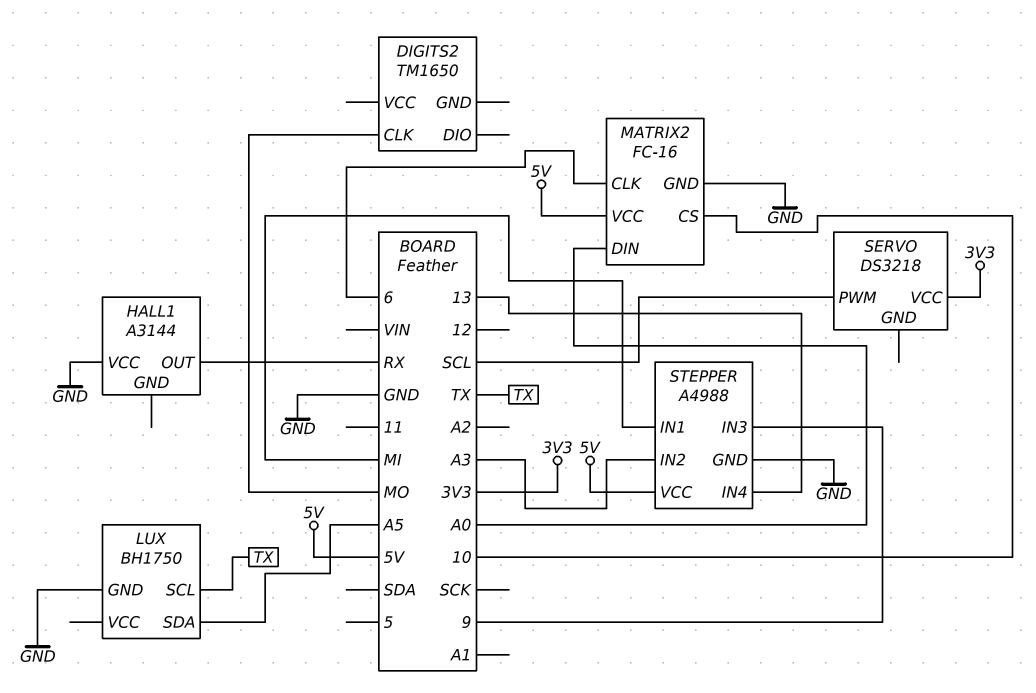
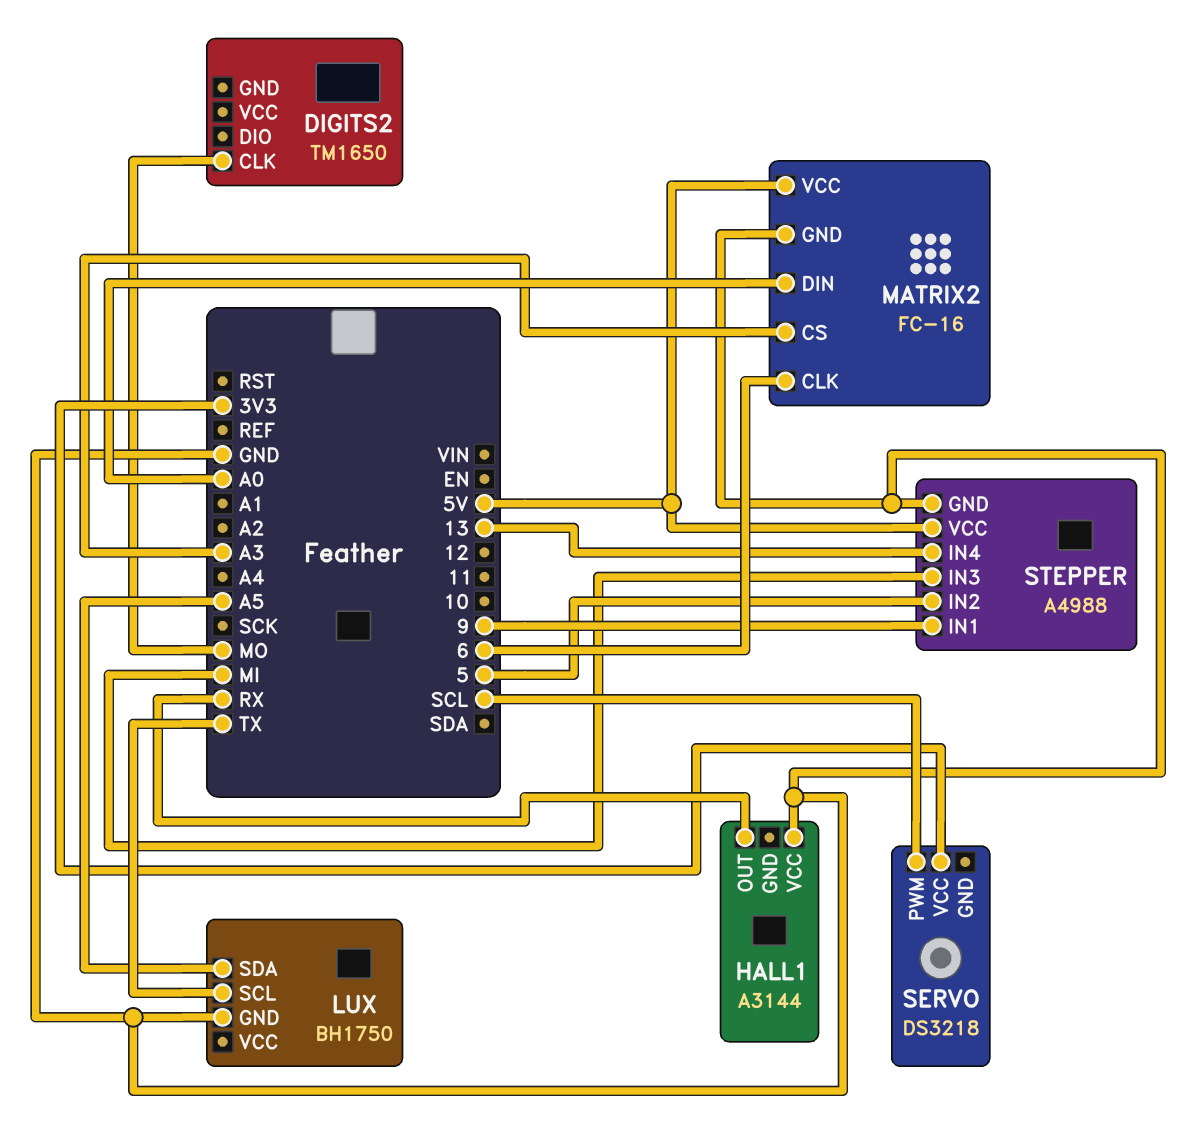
MATRIX2 pin CS: 10 -> A3
STEPPER pin IN1: MI -> 9
STEPPER pin IN2: A3 -> 5
STEPPER pin IN3: 9 -> MI

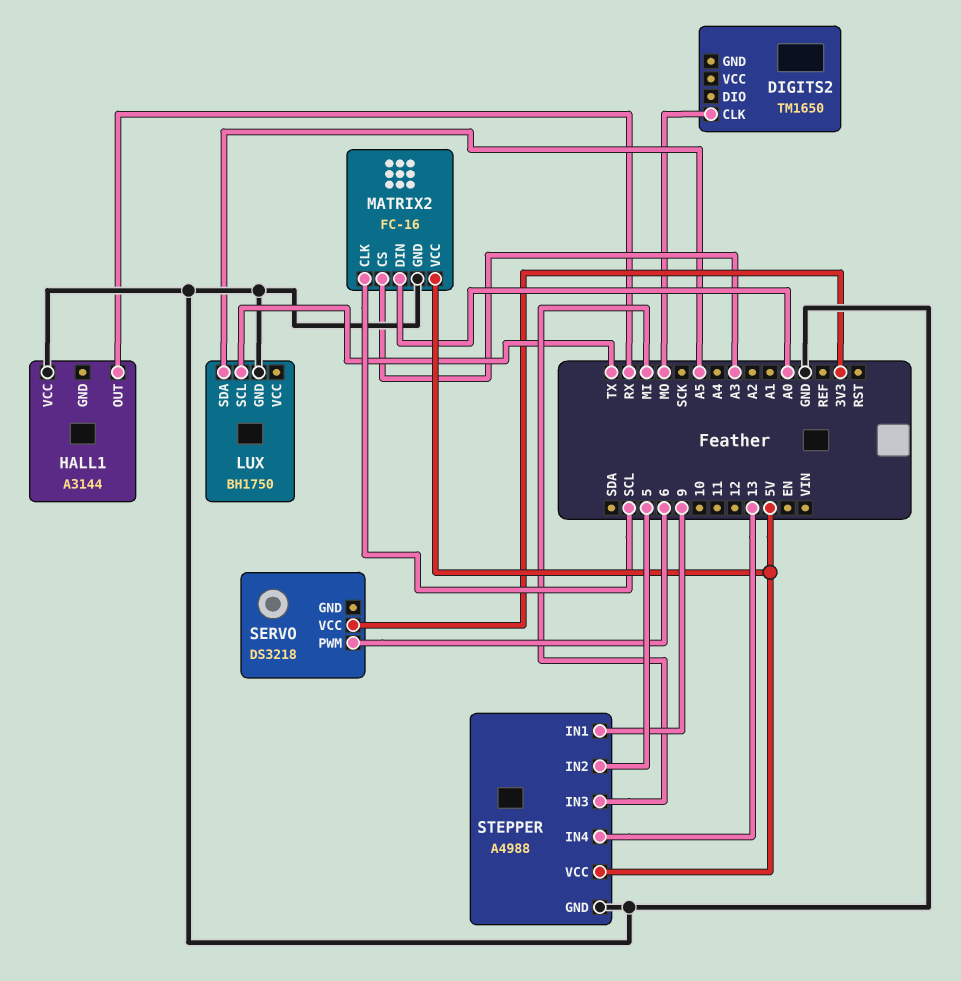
MATRIX2 pin CLK: 6 -> SCL
SERVO pin PWM: SCL -> 6

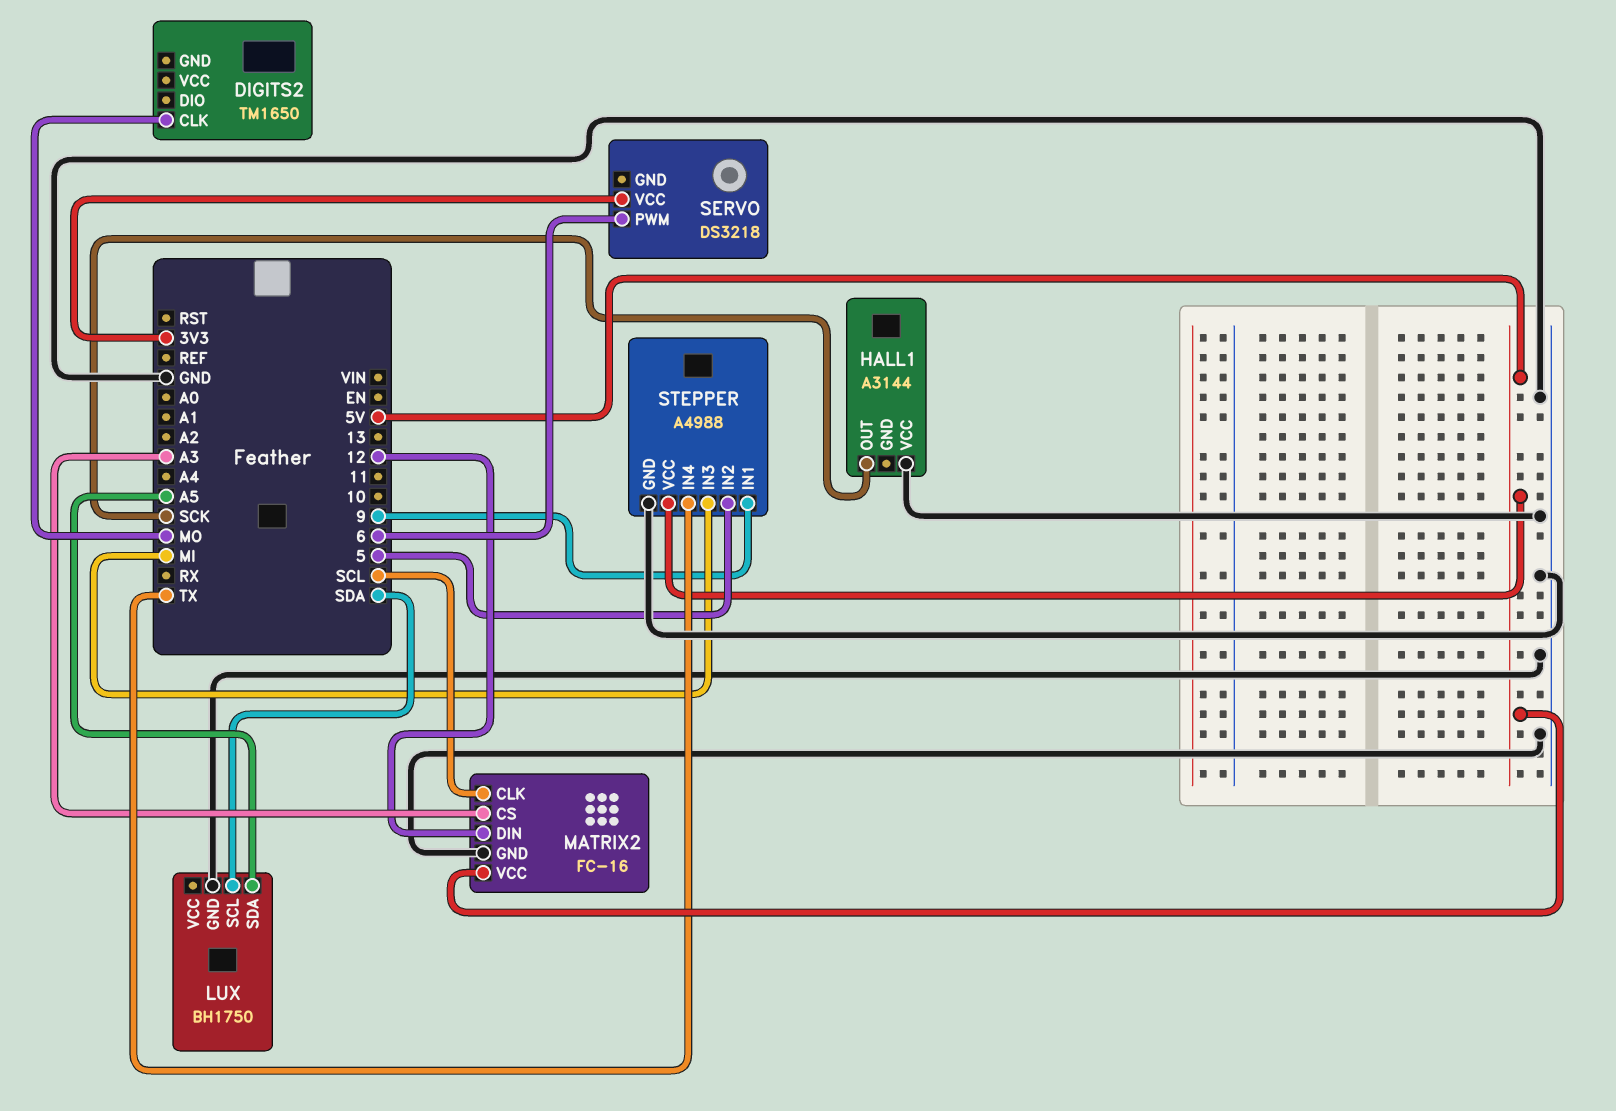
HALL1 pin OUT: RX -> SCK
LUX pin SCL: TX -> SDA
MATRIX2 pin DIN: A0 -> 12
STEPPER pin IN4: 13 -> TX

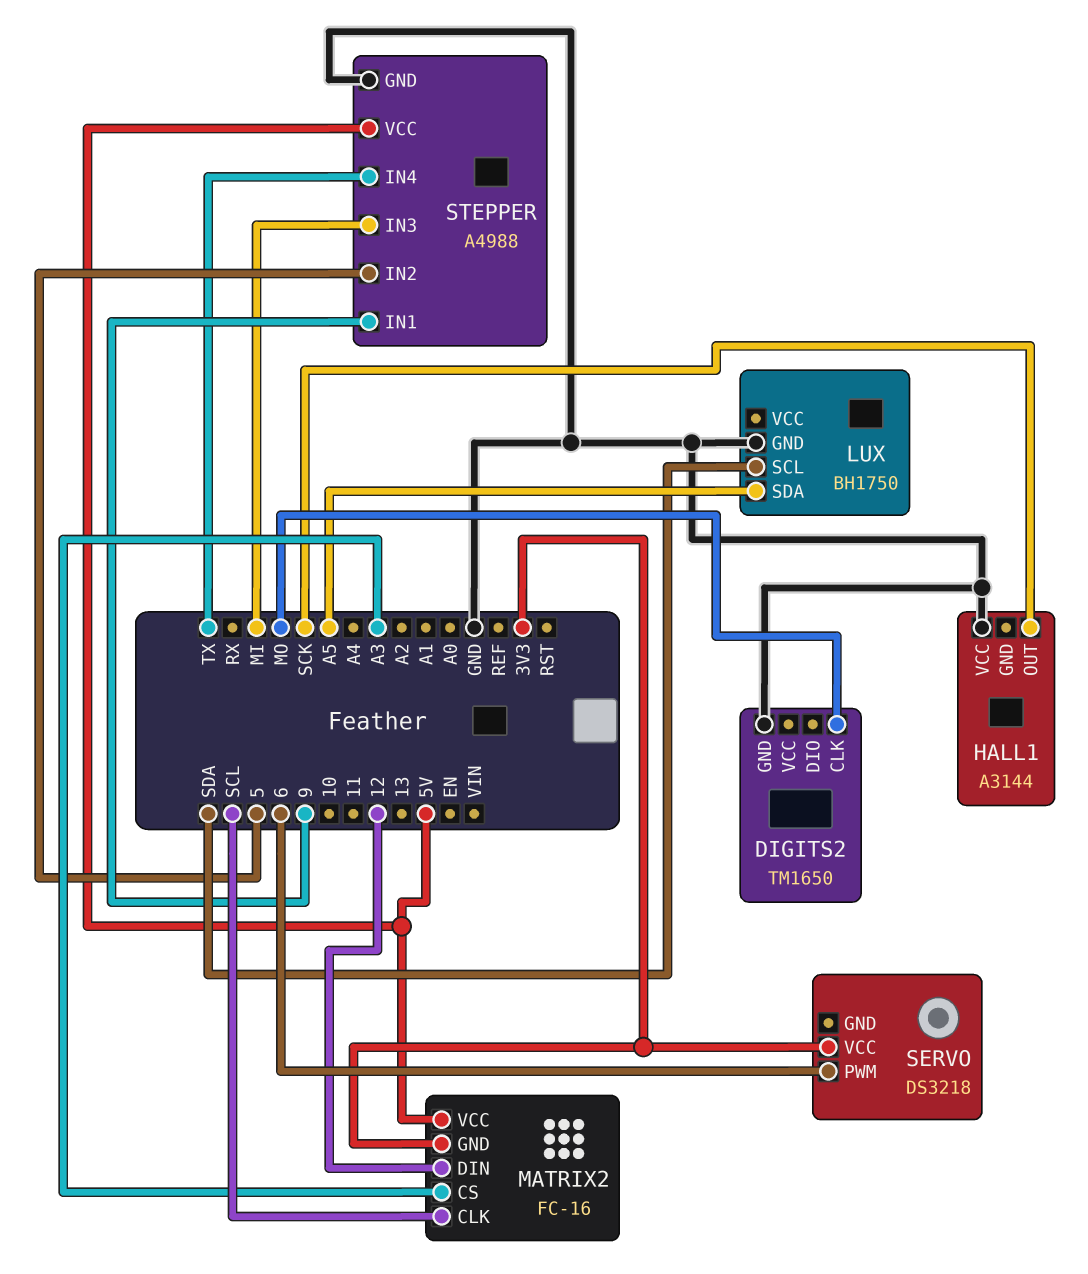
DIGITS2 pin GND: none -> GND
MATRIX2 pin GND: GND -> 3V3

